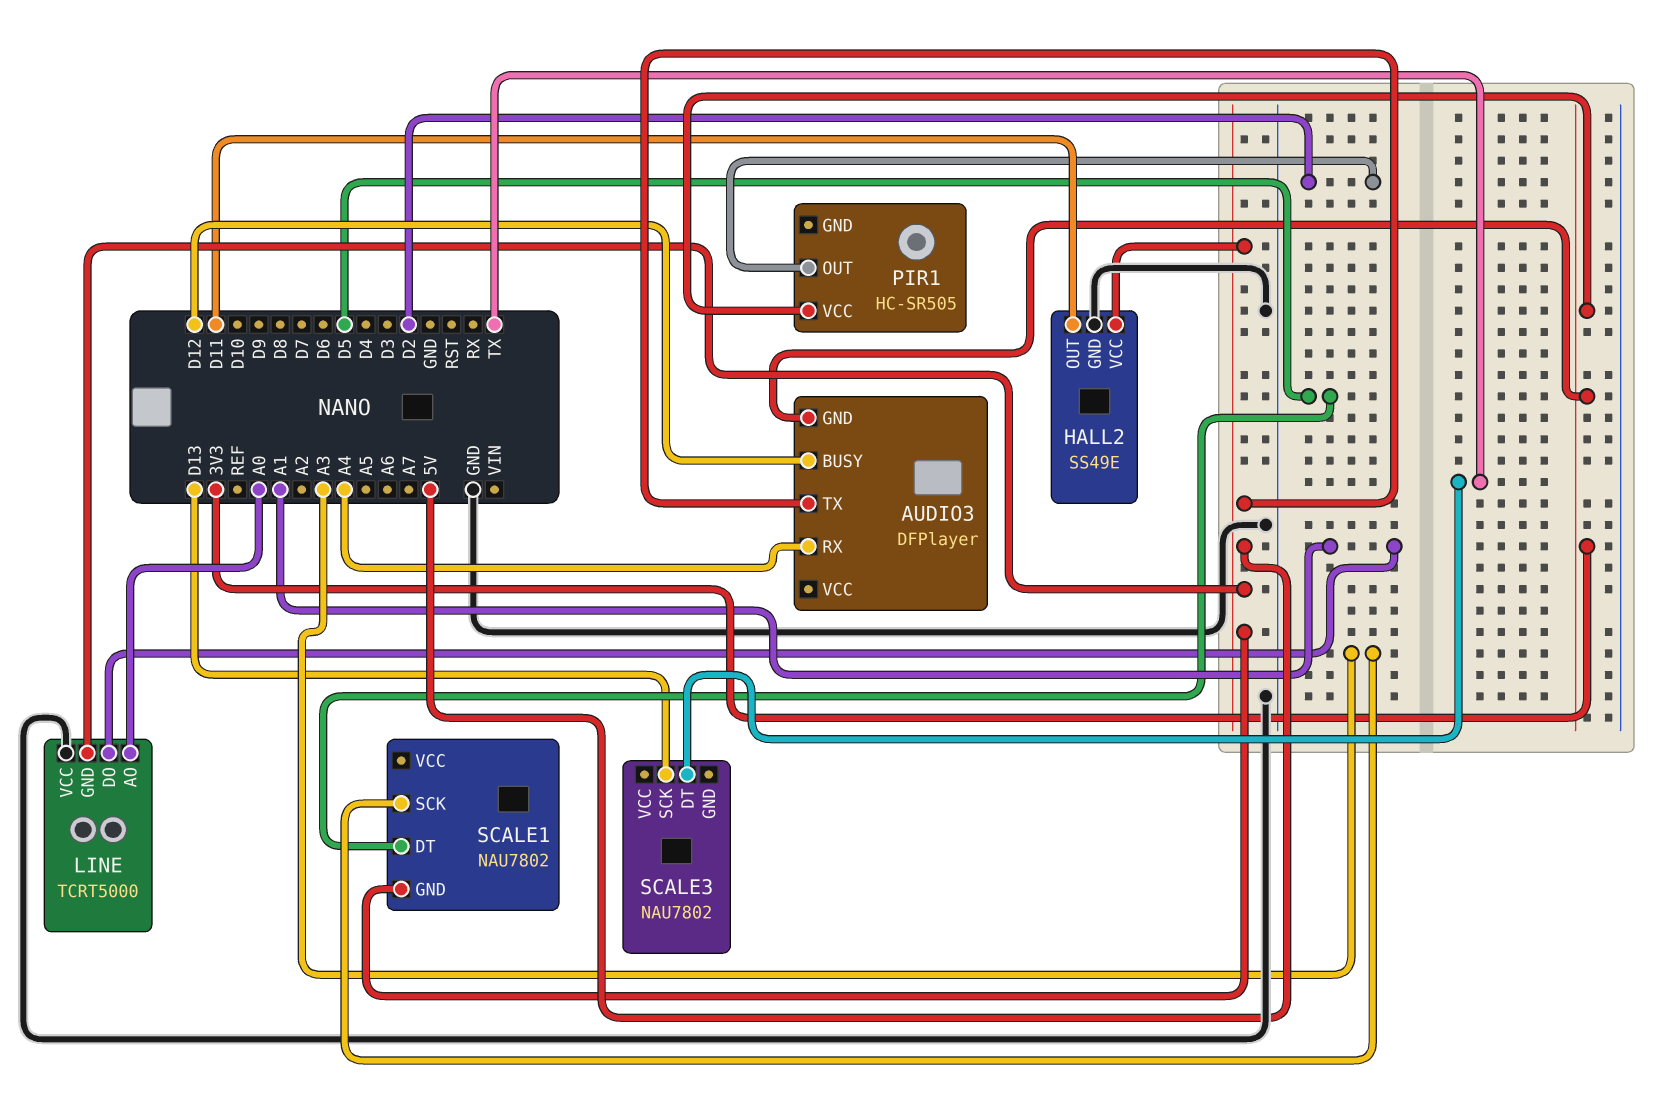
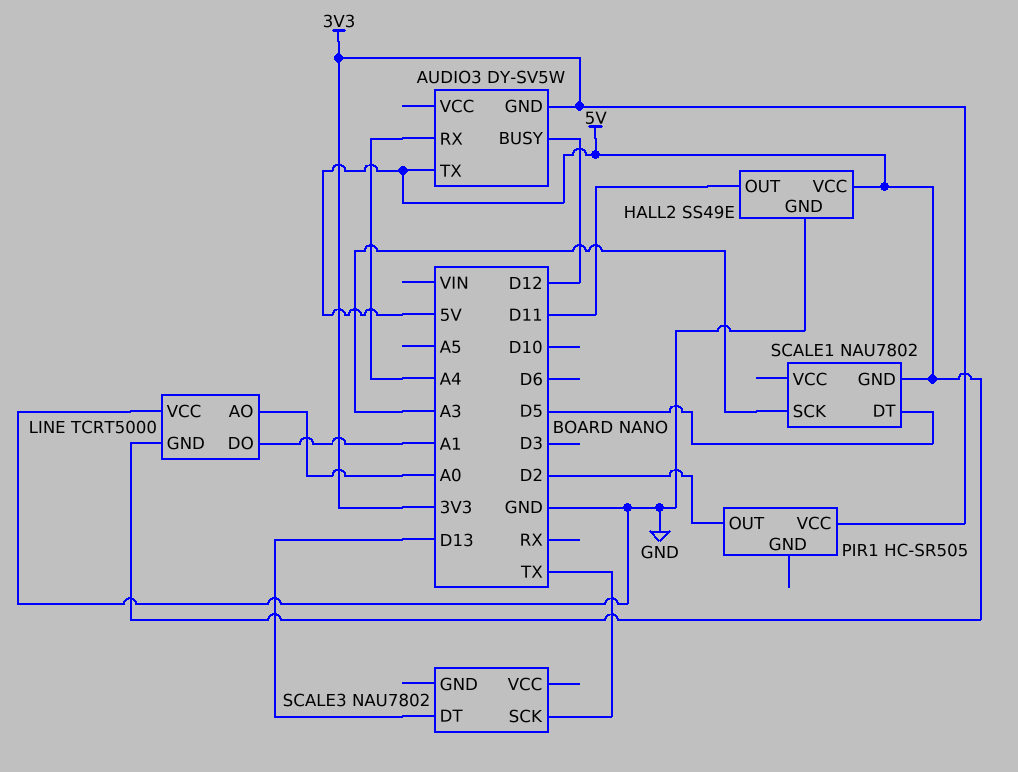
AUDIO3: DFPlayer -> DY-SV5W
SCALE3 pin DT: TX -> D13
SCALE3 pin SCK: D13 -> TX

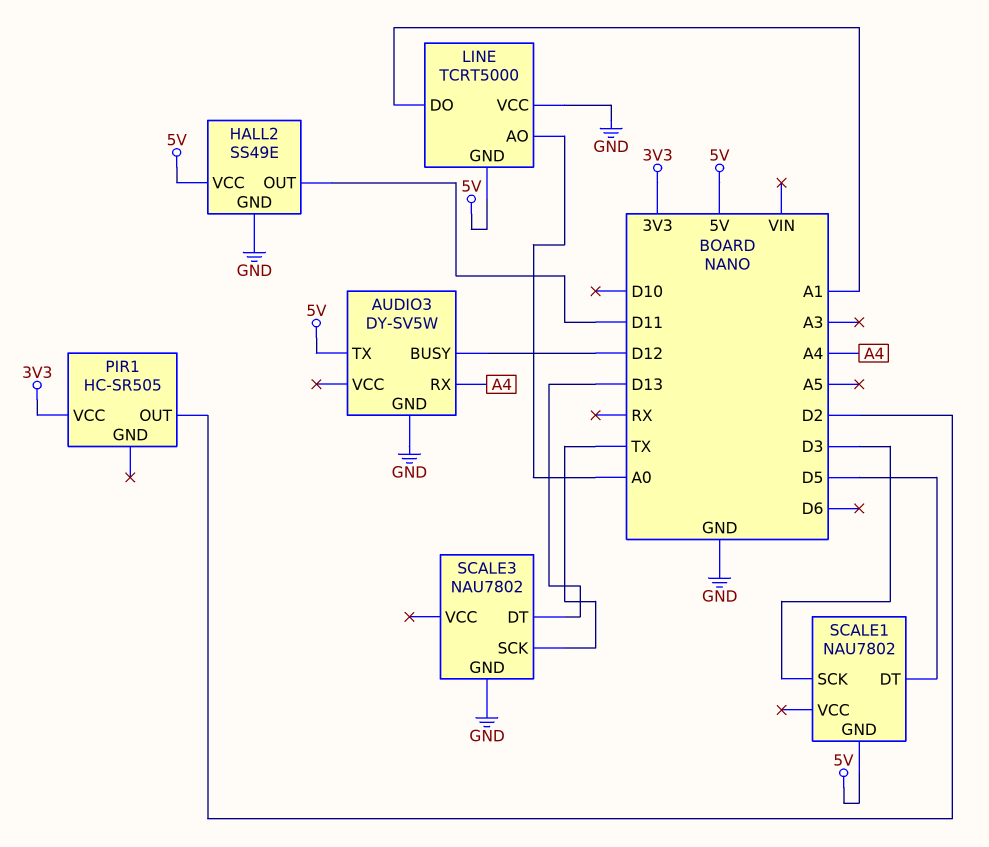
AUDIO3 pin GND: 3V3 -> GND
SCALE1 pin SCK: A3 -> D3
SCALE3 pin GND: none -> GND

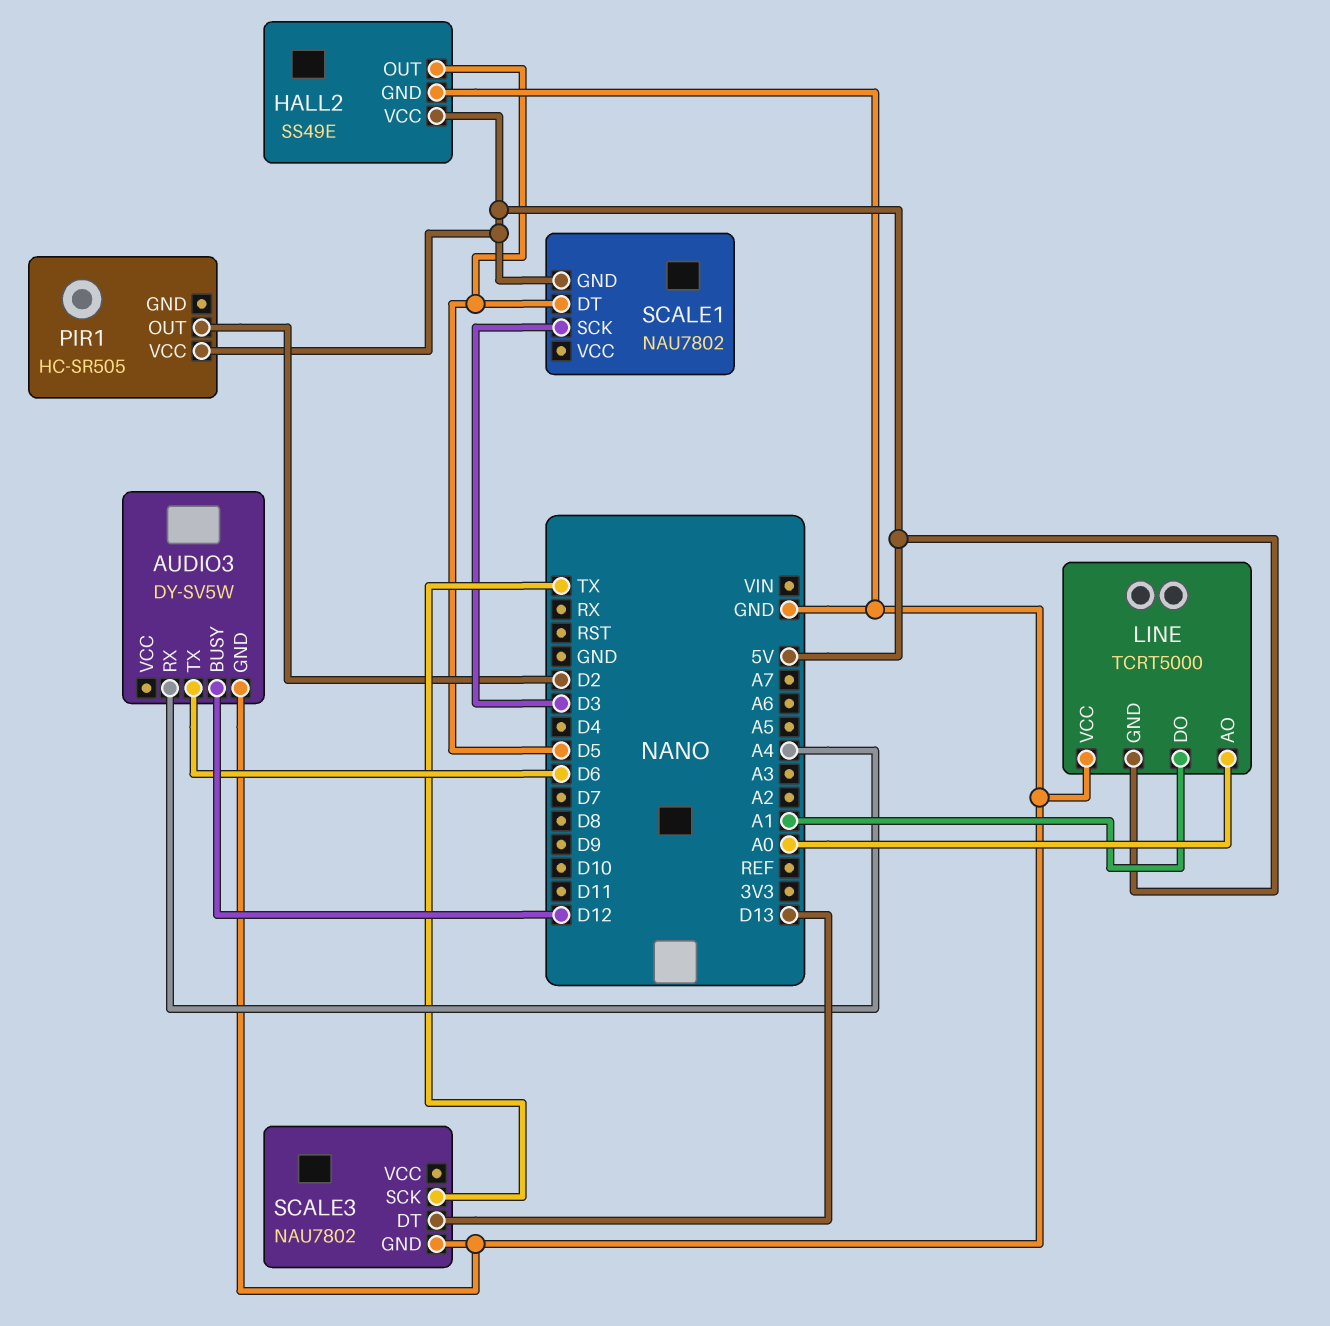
AUDIO3 pin TX: 5V -> D6
HALL2 pin OUT: D11 -> D5
PIR1 pin VCC: 3V3 -> 5V

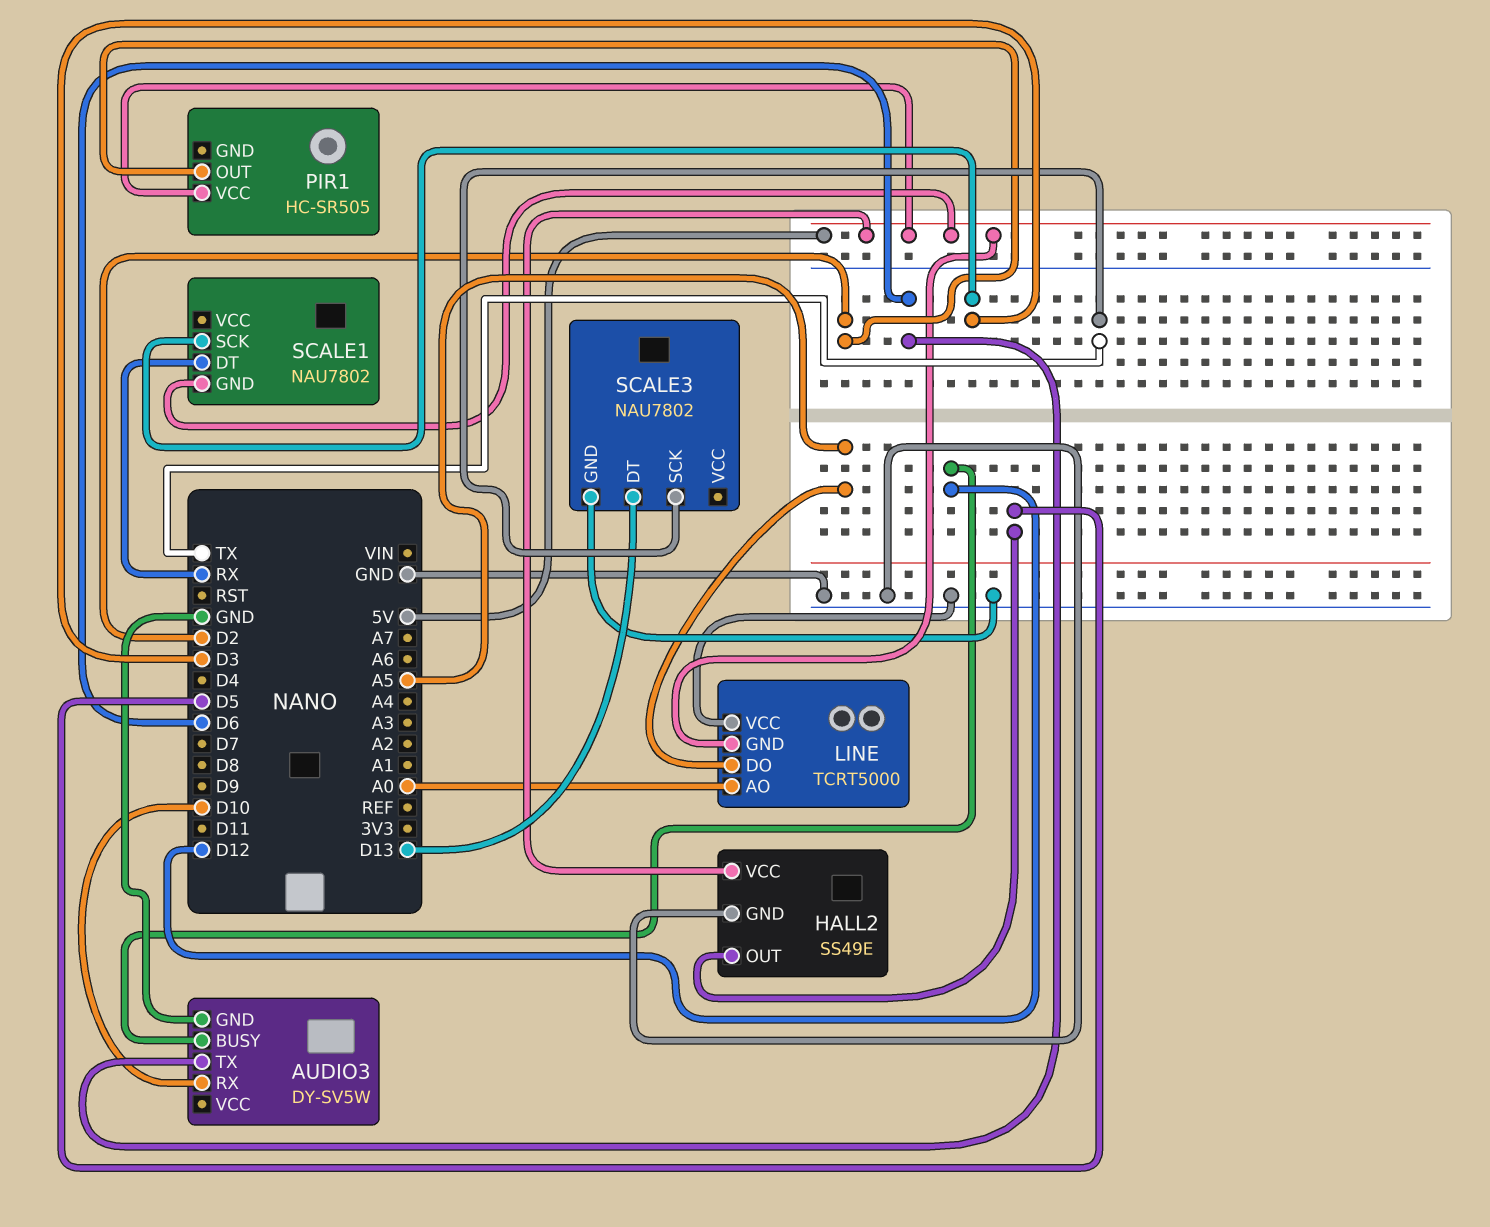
AUDIO3 pin RX: A4 -> D10
LINE pin DO: A1 -> A5
SCALE1 pin DT: D5 -> RX

